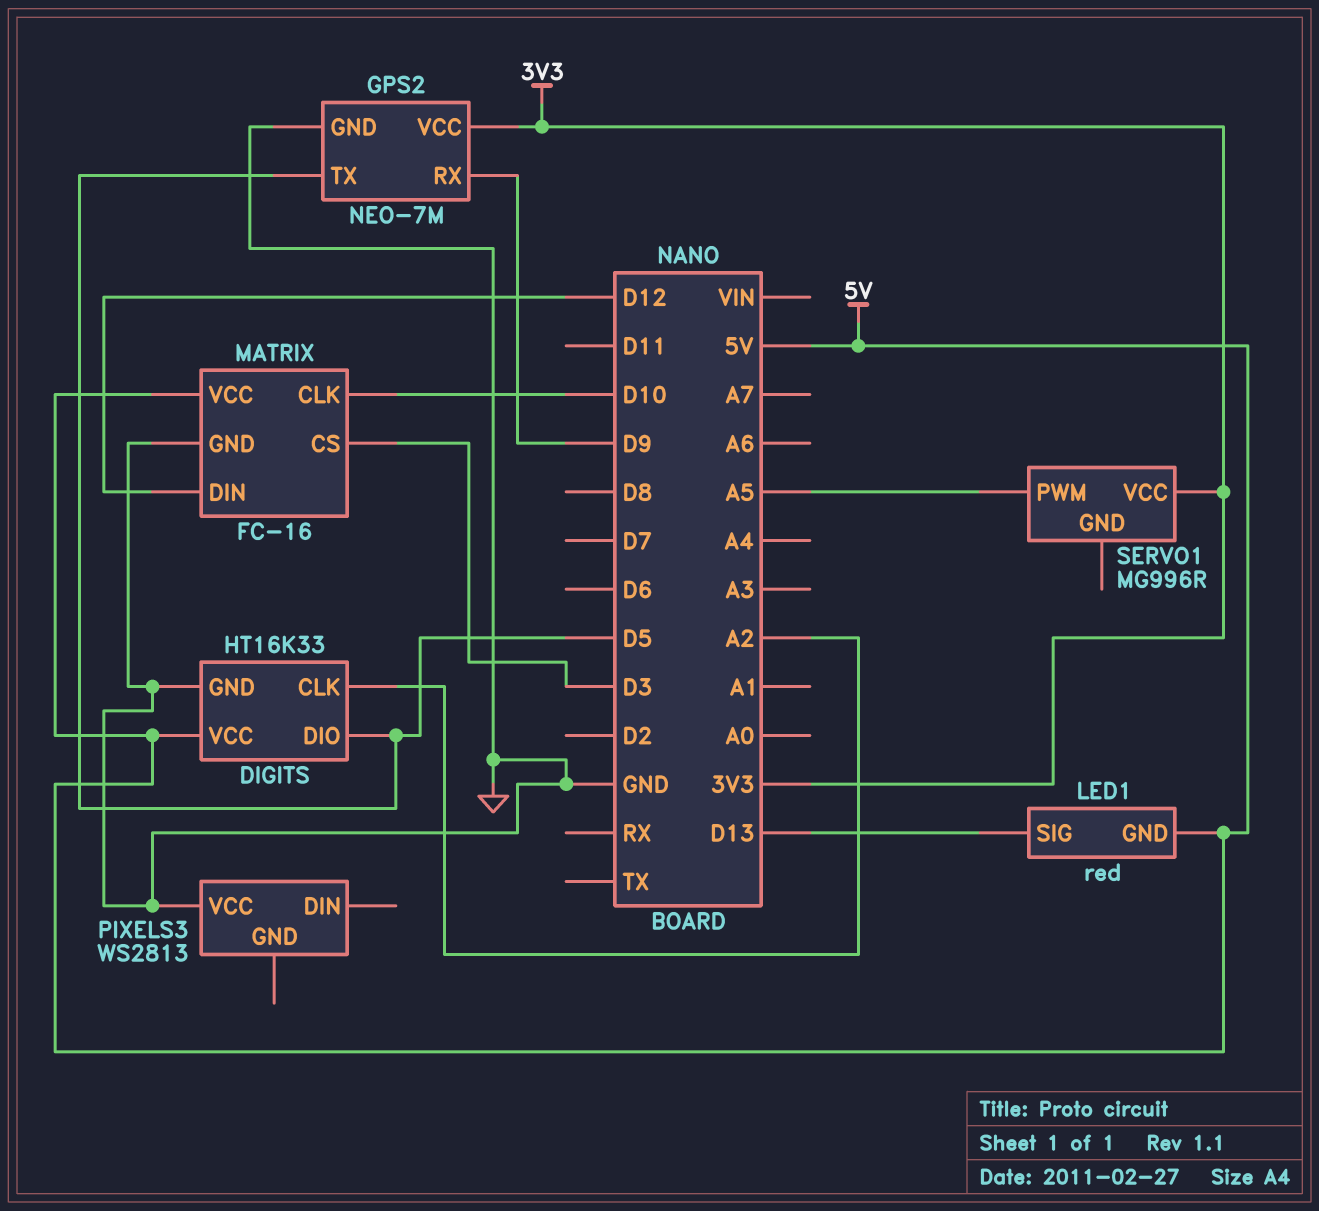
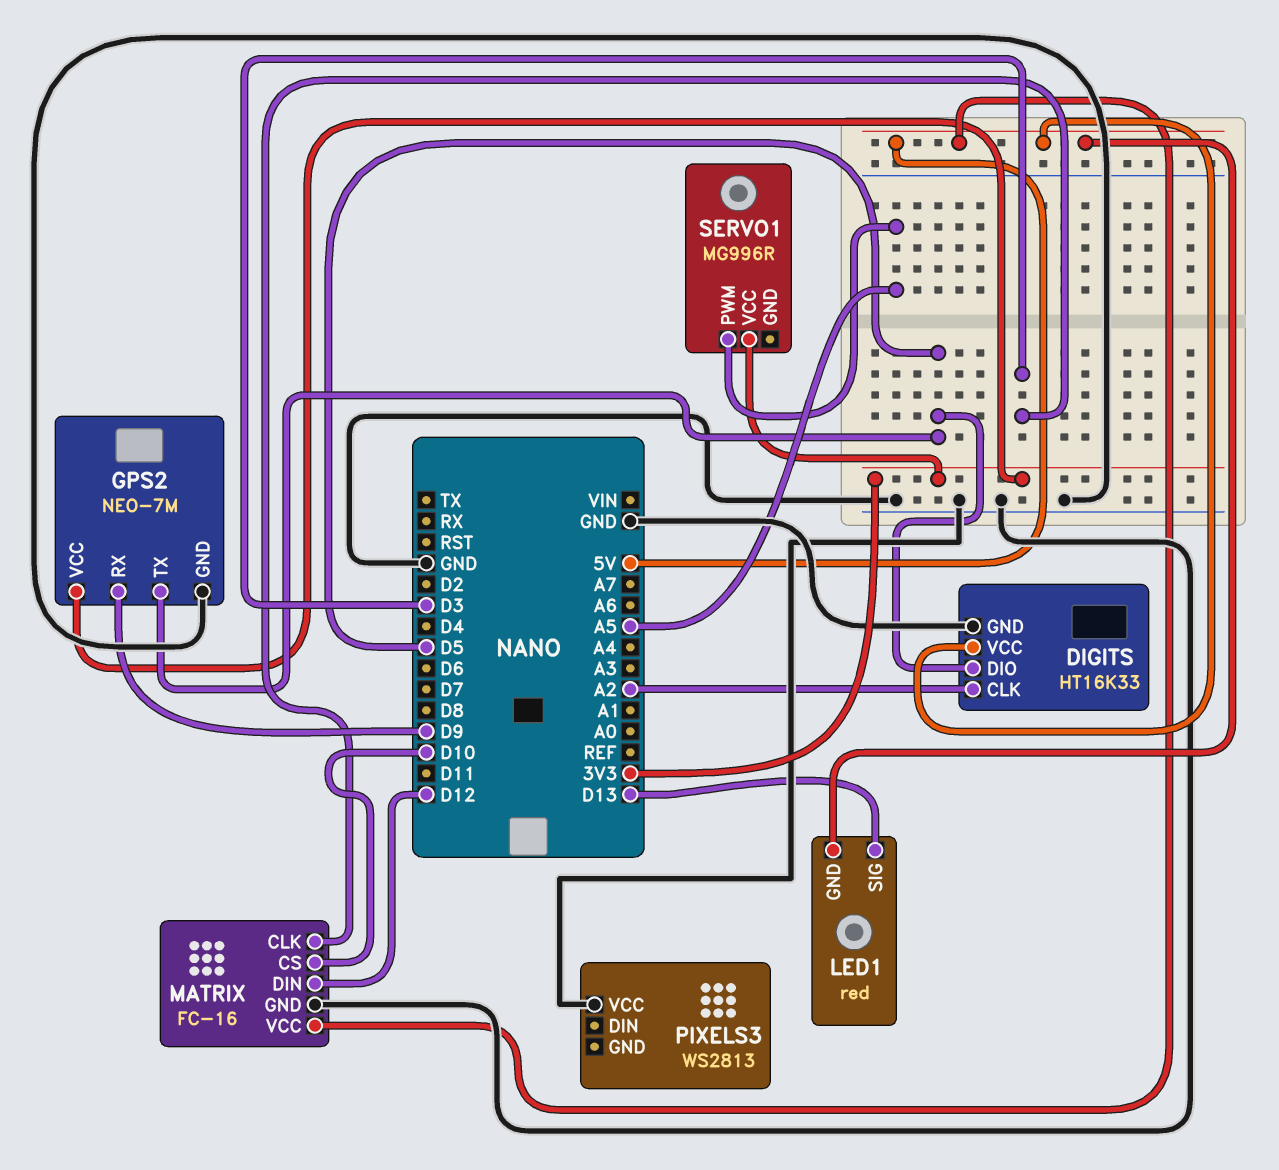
MATRIX pin CLK: D10 -> D3
MATRIX pin CS: D3 -> D10

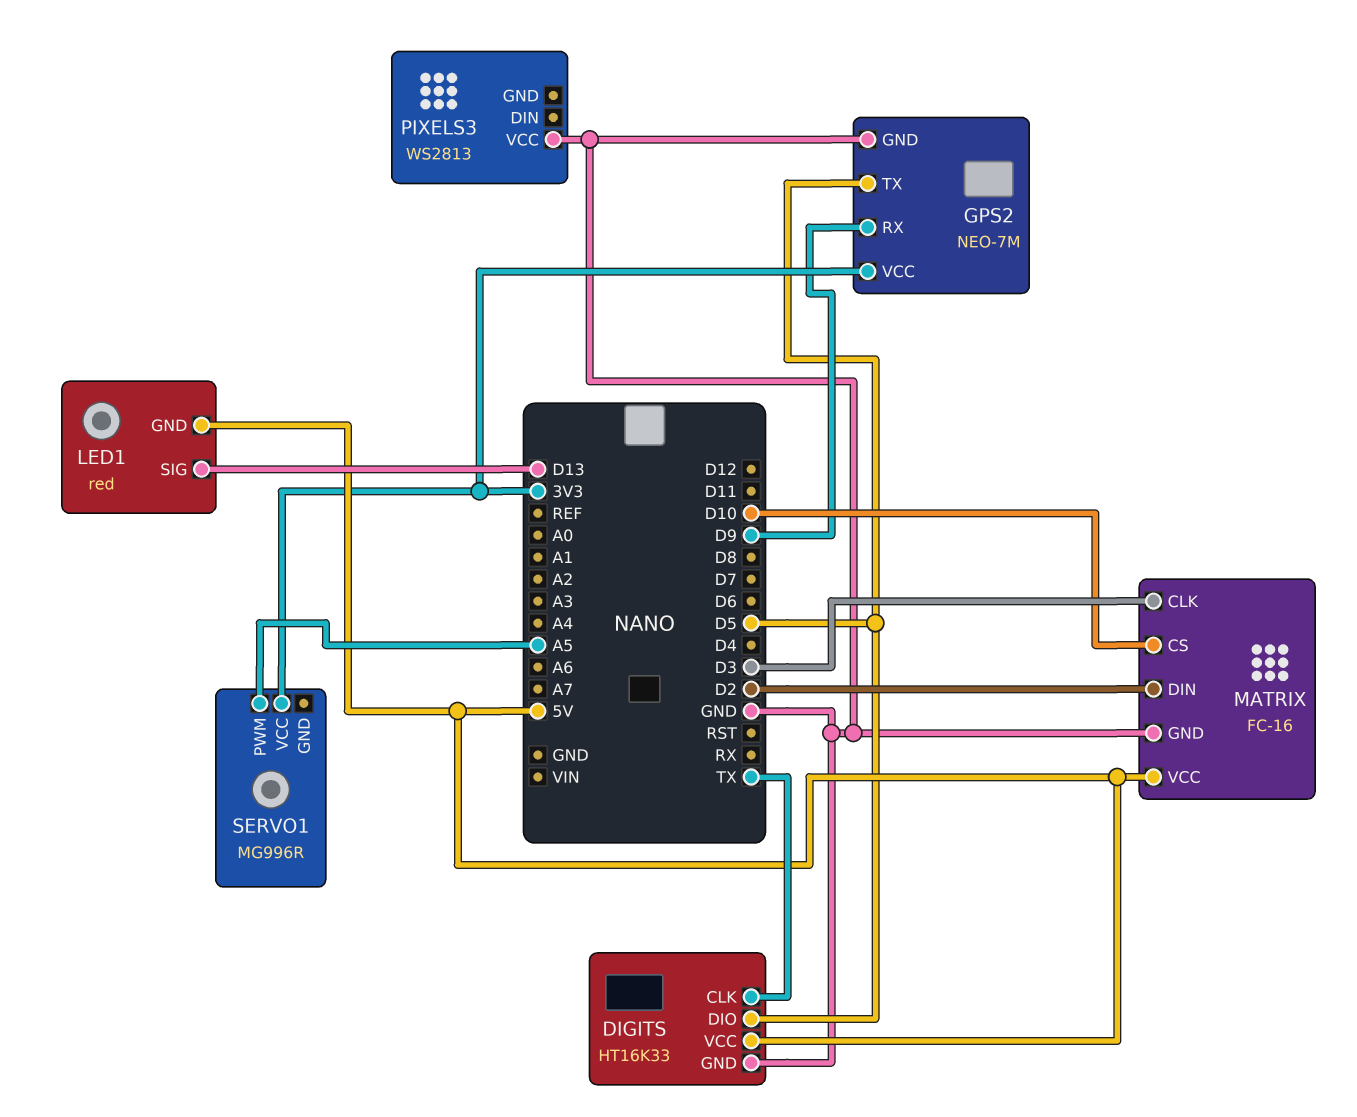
DIGITS pin CLK: A2 -> TX
MATRIX pin DIN: D12 -> D2

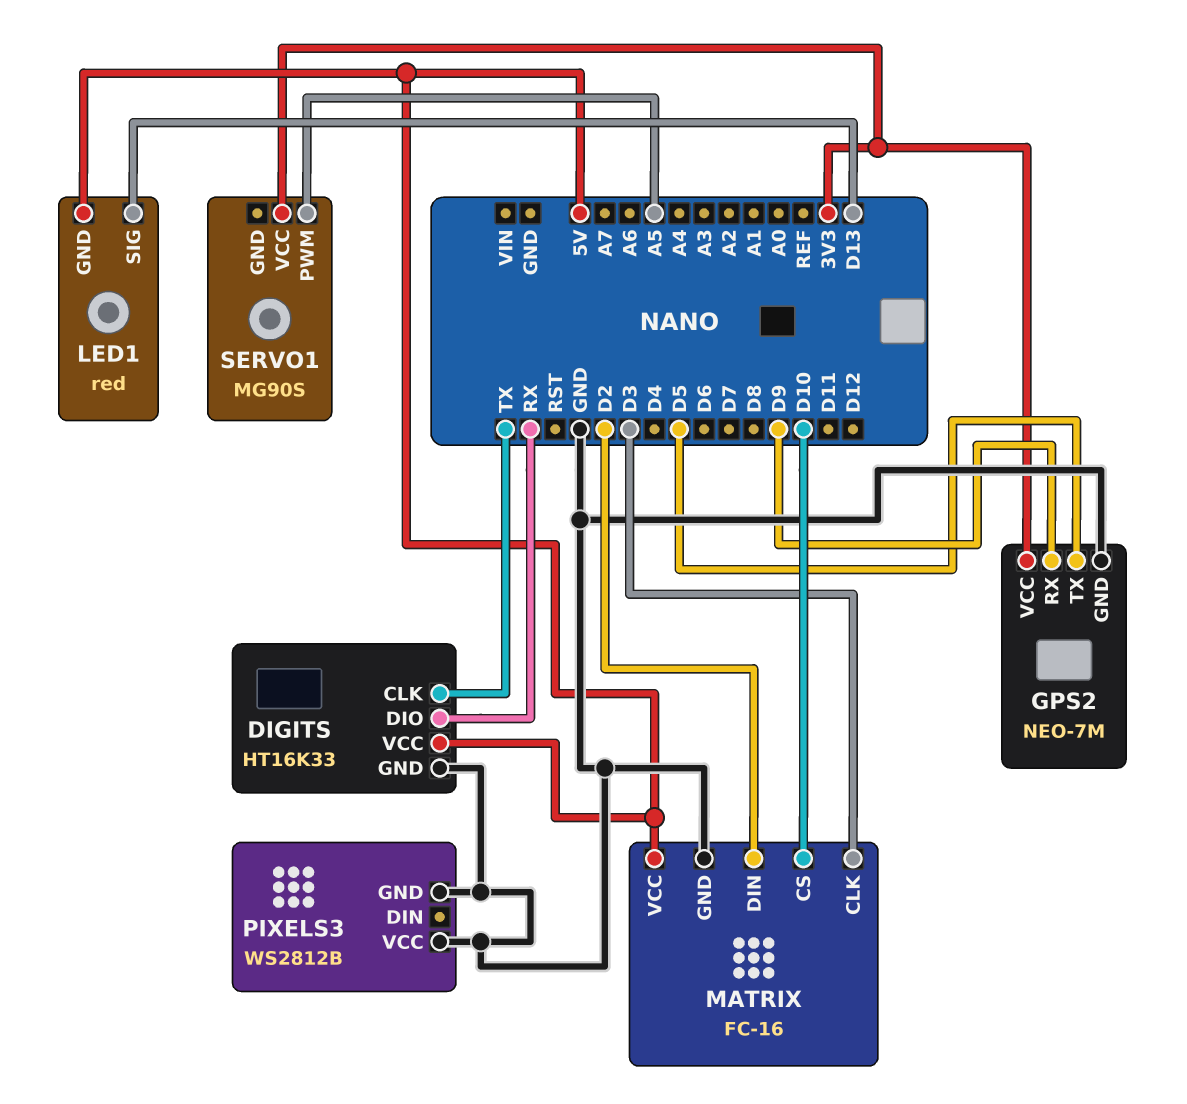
DIGITS pin DIO: D5 -> RX
PIXELS3: WS2813 -> WS2812B
PIXELS3 pin GND: none -> GND
SERVO1: MG996R -> MG90S

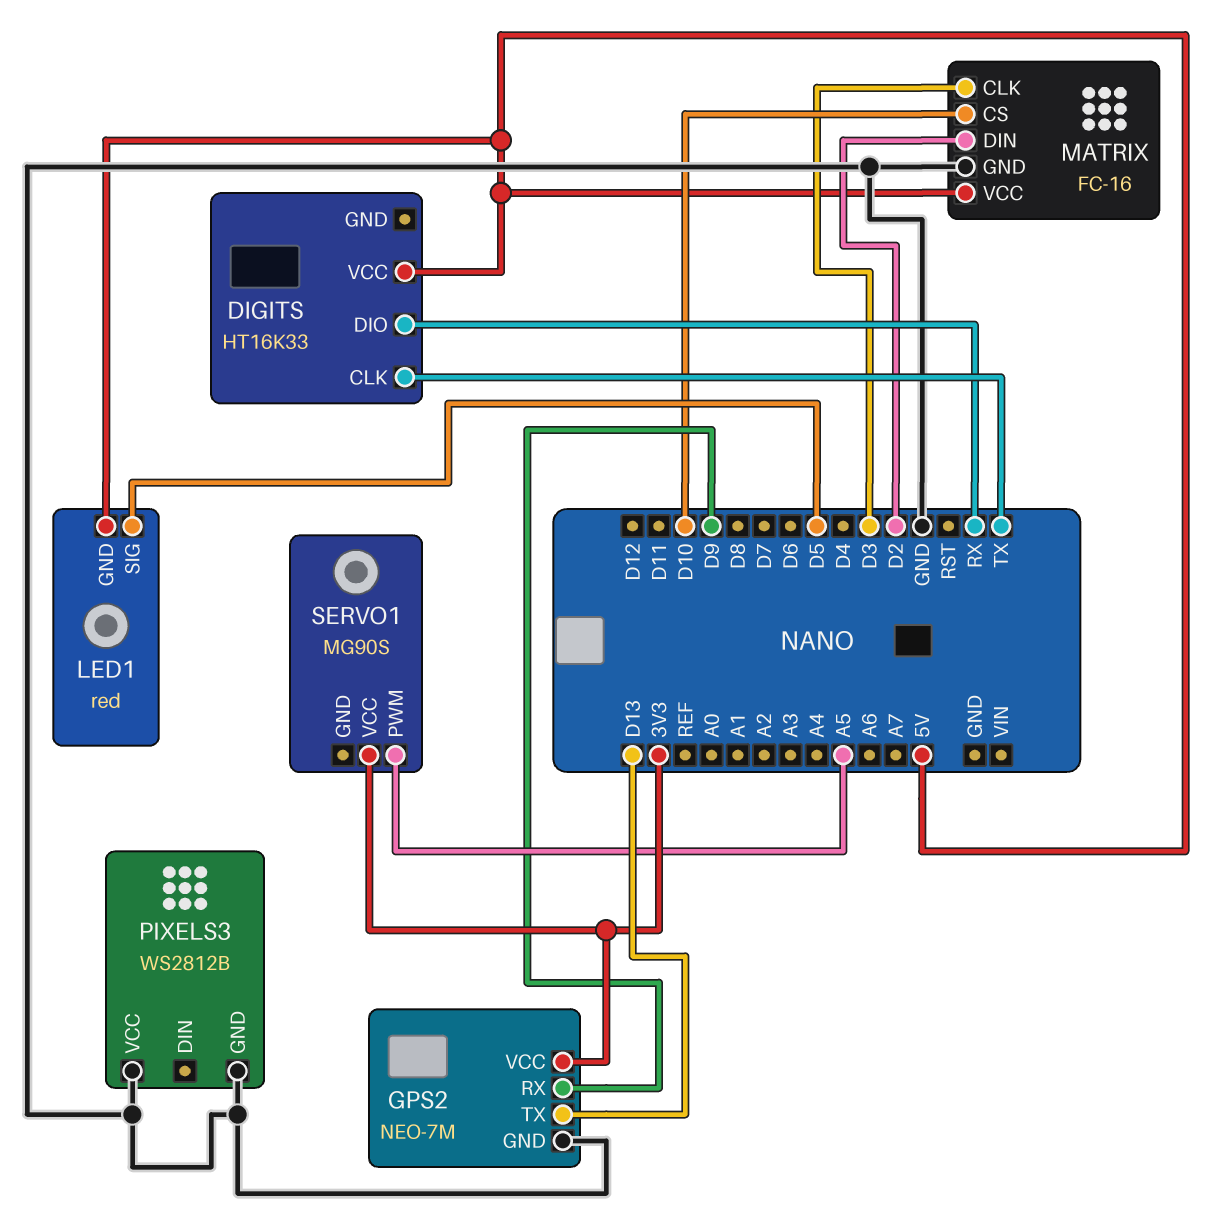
DIGITS pin GND: GND -> none
GPS2 pin TX: D5 -> D13
LED1 pin SIG: D13 -> D5

